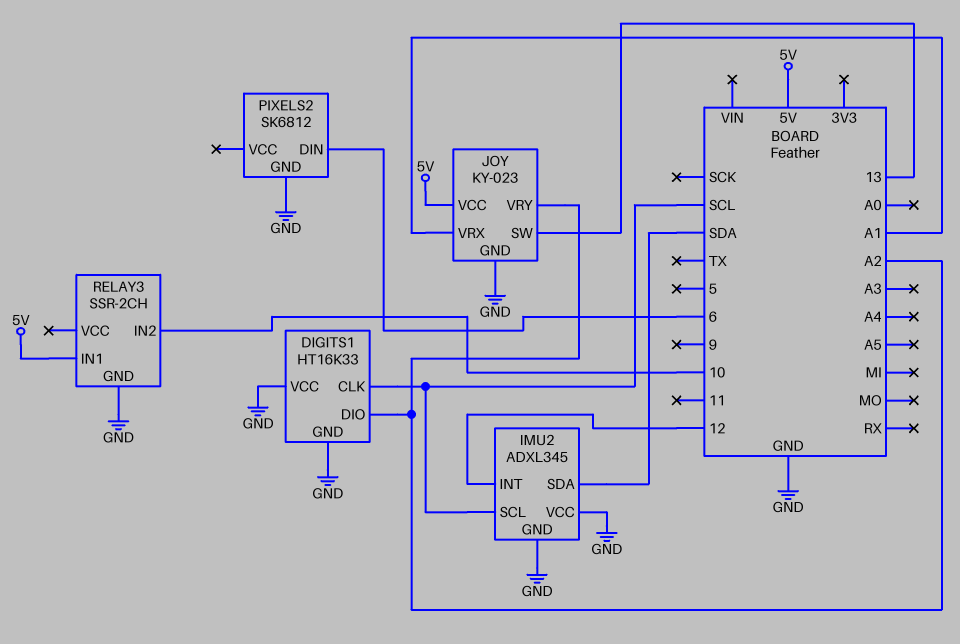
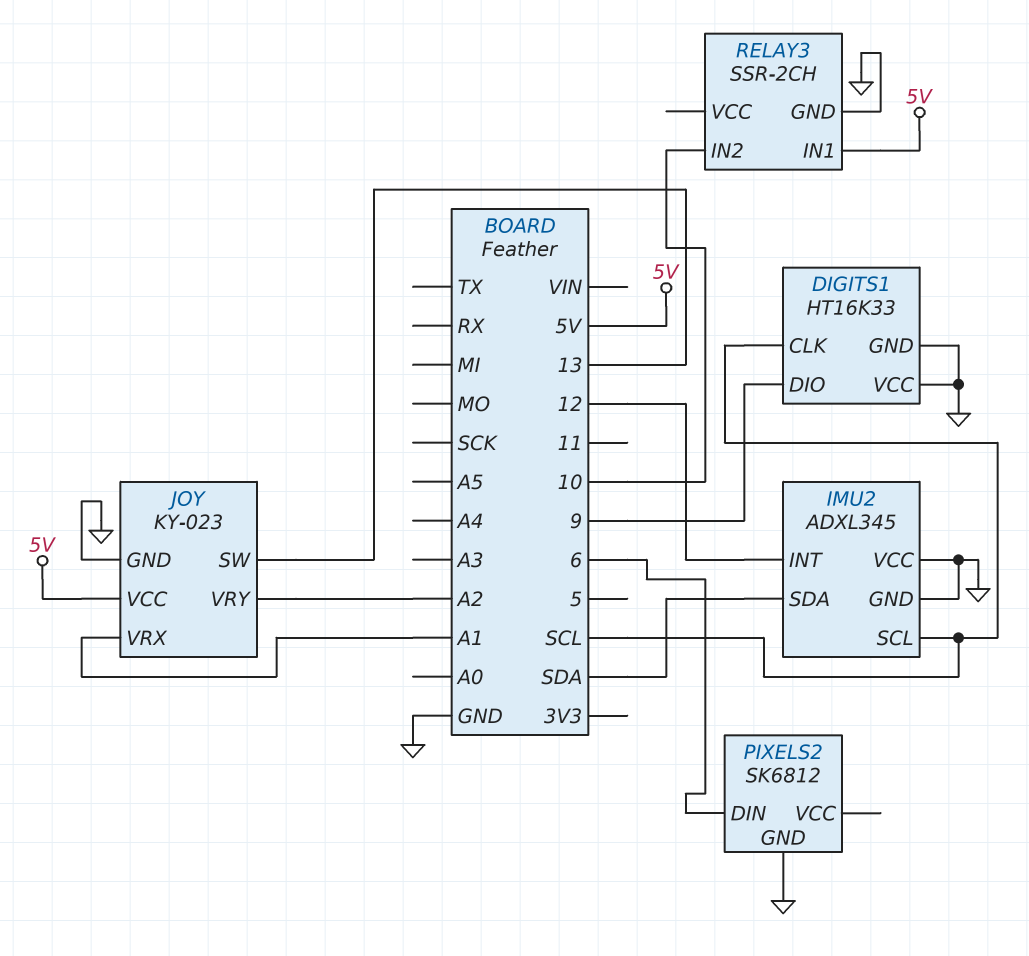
DIGITS1 pin DIO: A2 -> 9

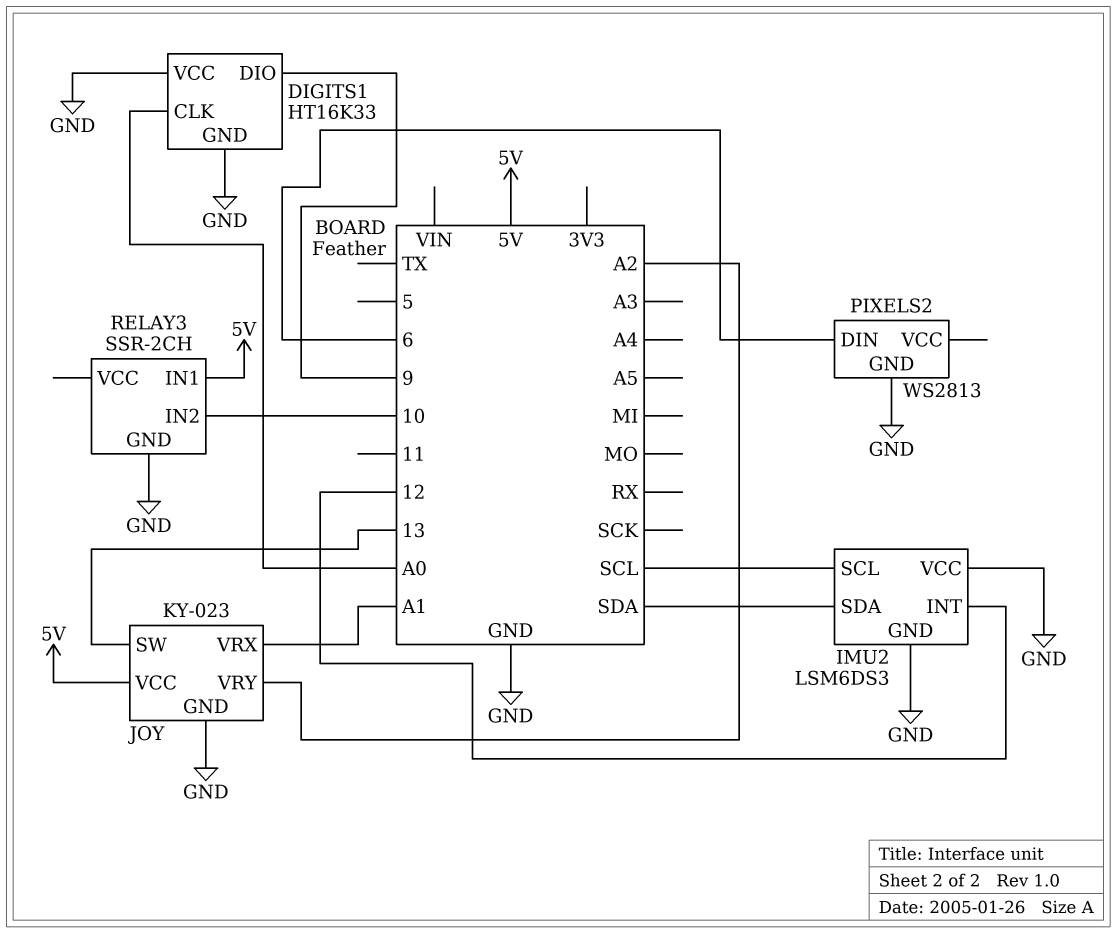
DIGITS1 pin CLK: SCL -> A0
IMU2: ADXL345 -> LSM6DS3
PIXELS2: SK6812 -> WS2813

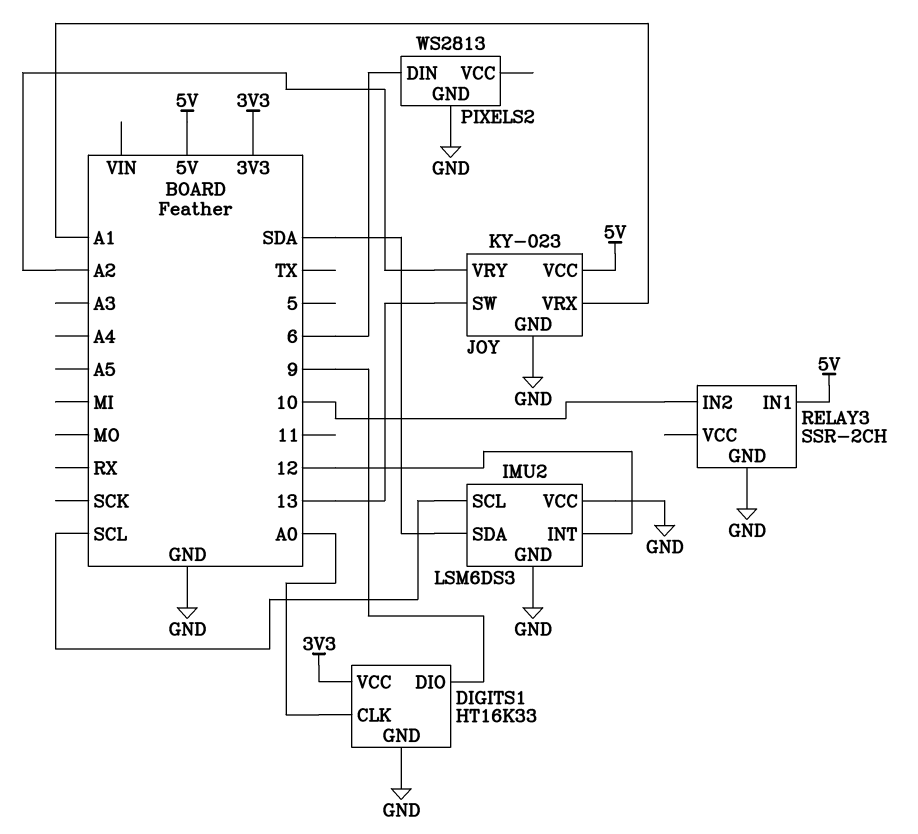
DIGITS1 pin VCC: GND -> 3V3

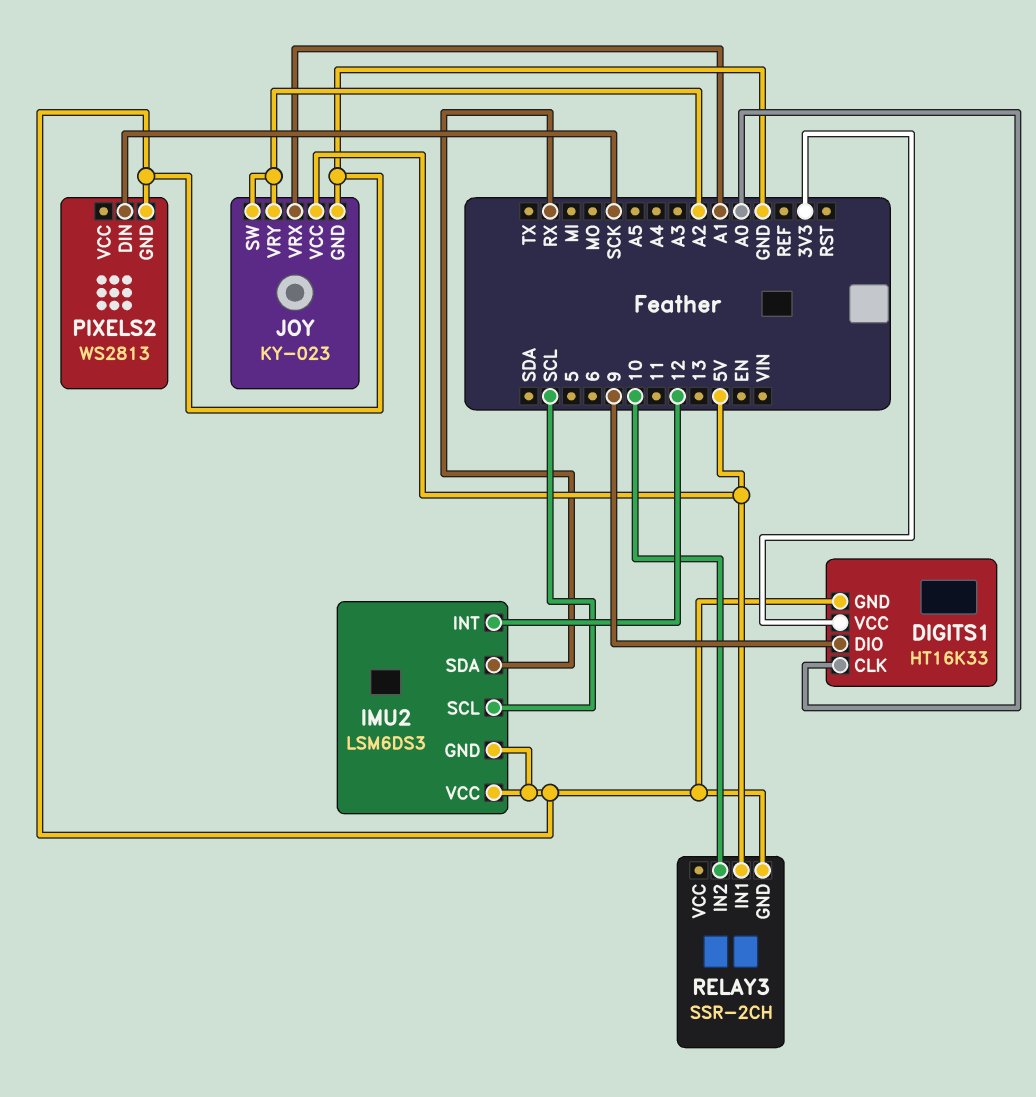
IMU2 pin SDA: SDA -> RX
JOY pin SW: 13 -> A2
PIXELS2 pin DIN: 6 -> SCK

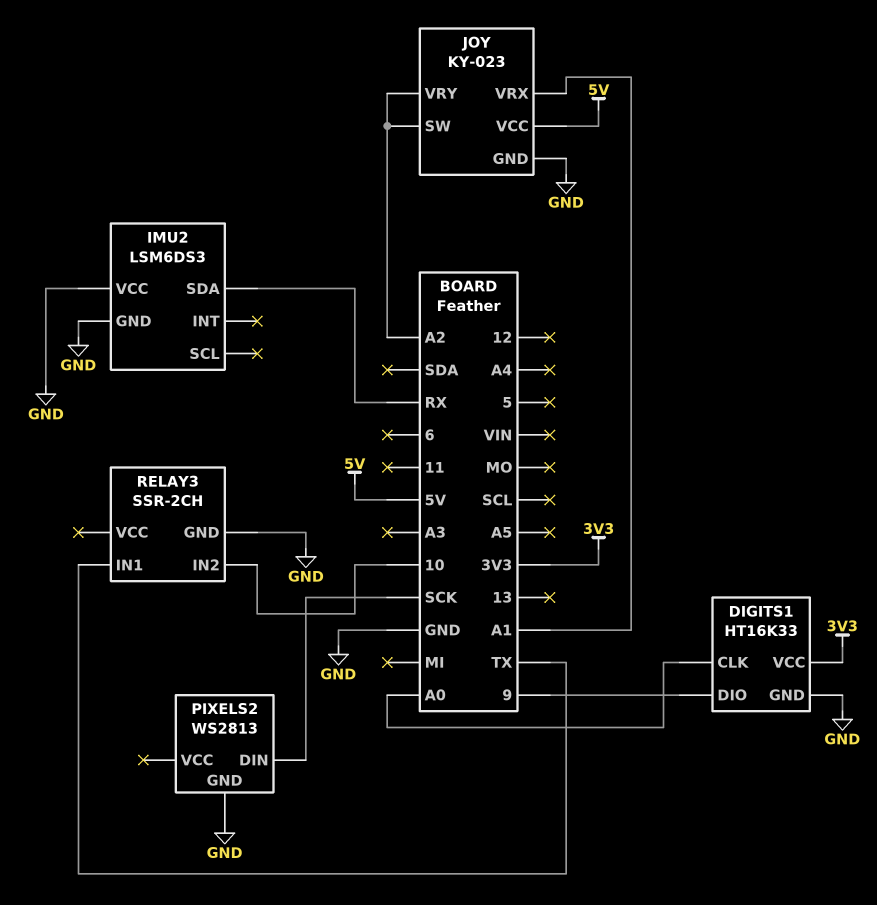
IMU2 pin INT: 12 -> none
IMU2 pin SCL: SCL -> none
RELAY3 pin IN1: 5V -> TX

